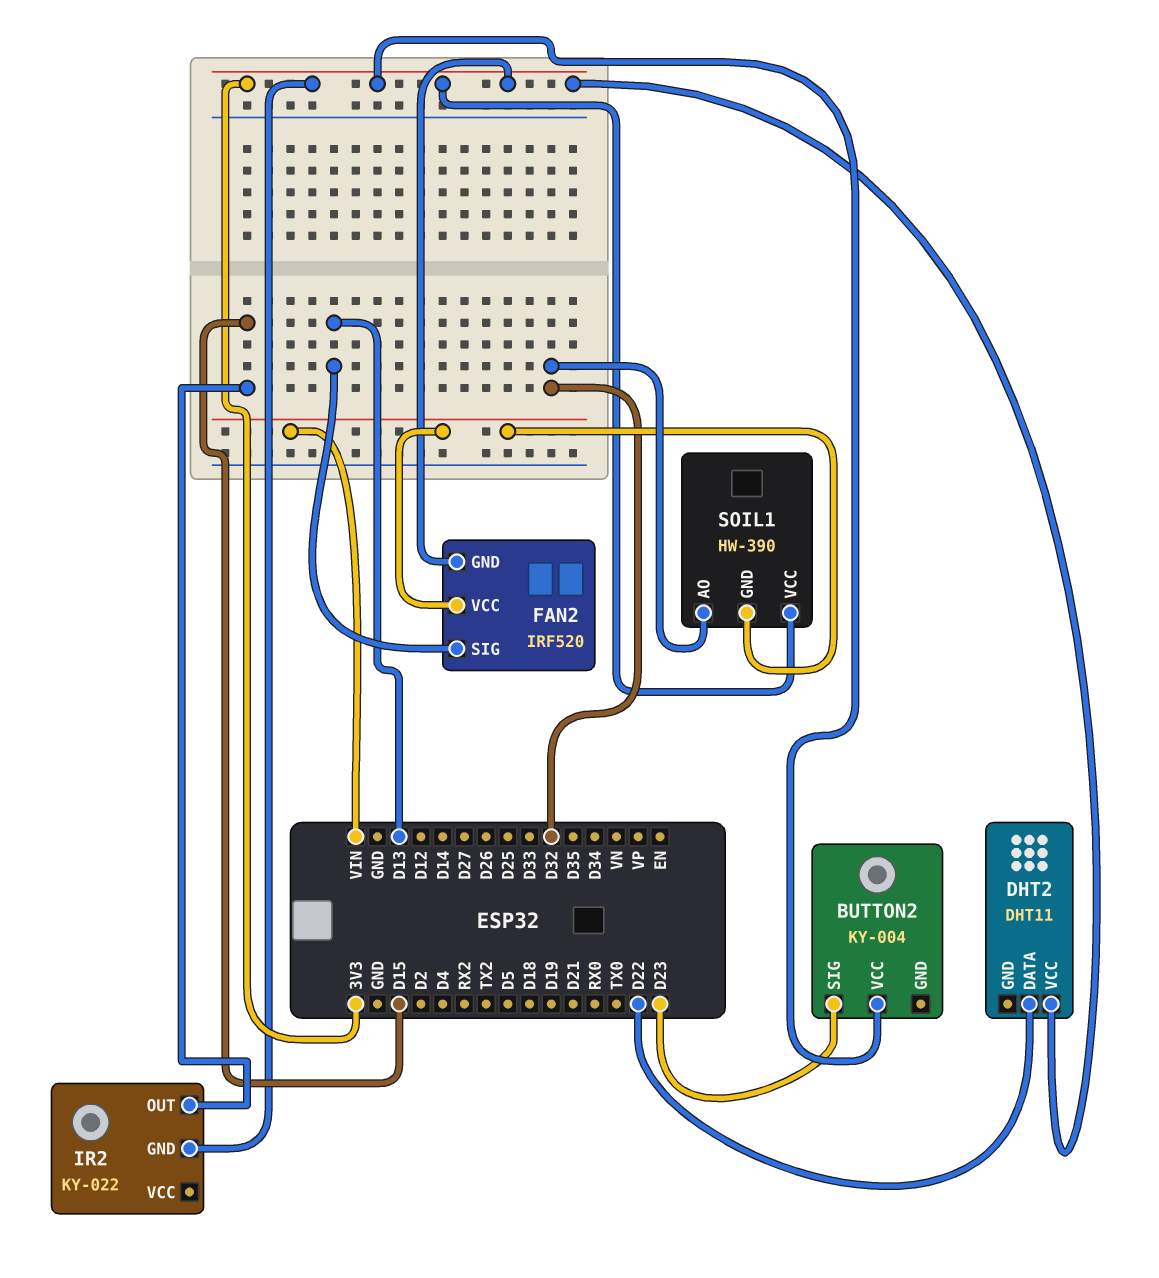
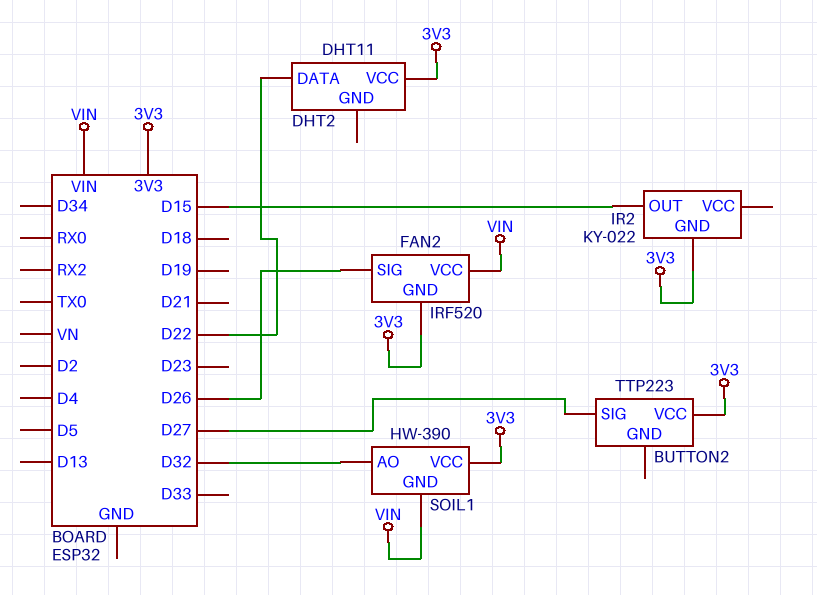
BUTTON2: KY-004 -> TTP223
BUTTON2 pin SIG: D23 -> D27
FAN2 pin SIG: D13 -> D26

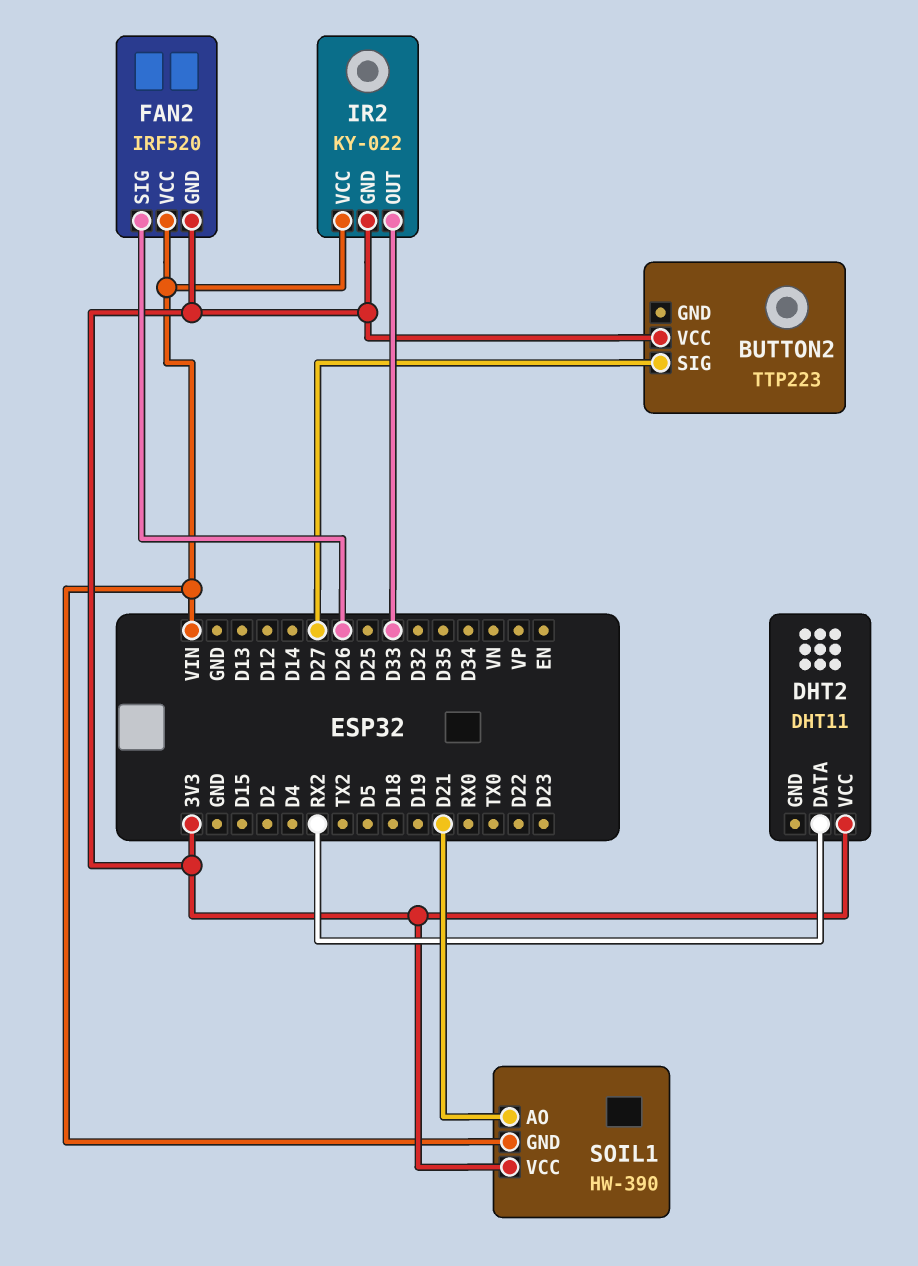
DHT2 pin DATA: D22 -> RX2
IR2 pin OUT: D15 -> D33
IR2 pin VCC: none -> VIN
SOIL1 pin AO: D32 -> D21

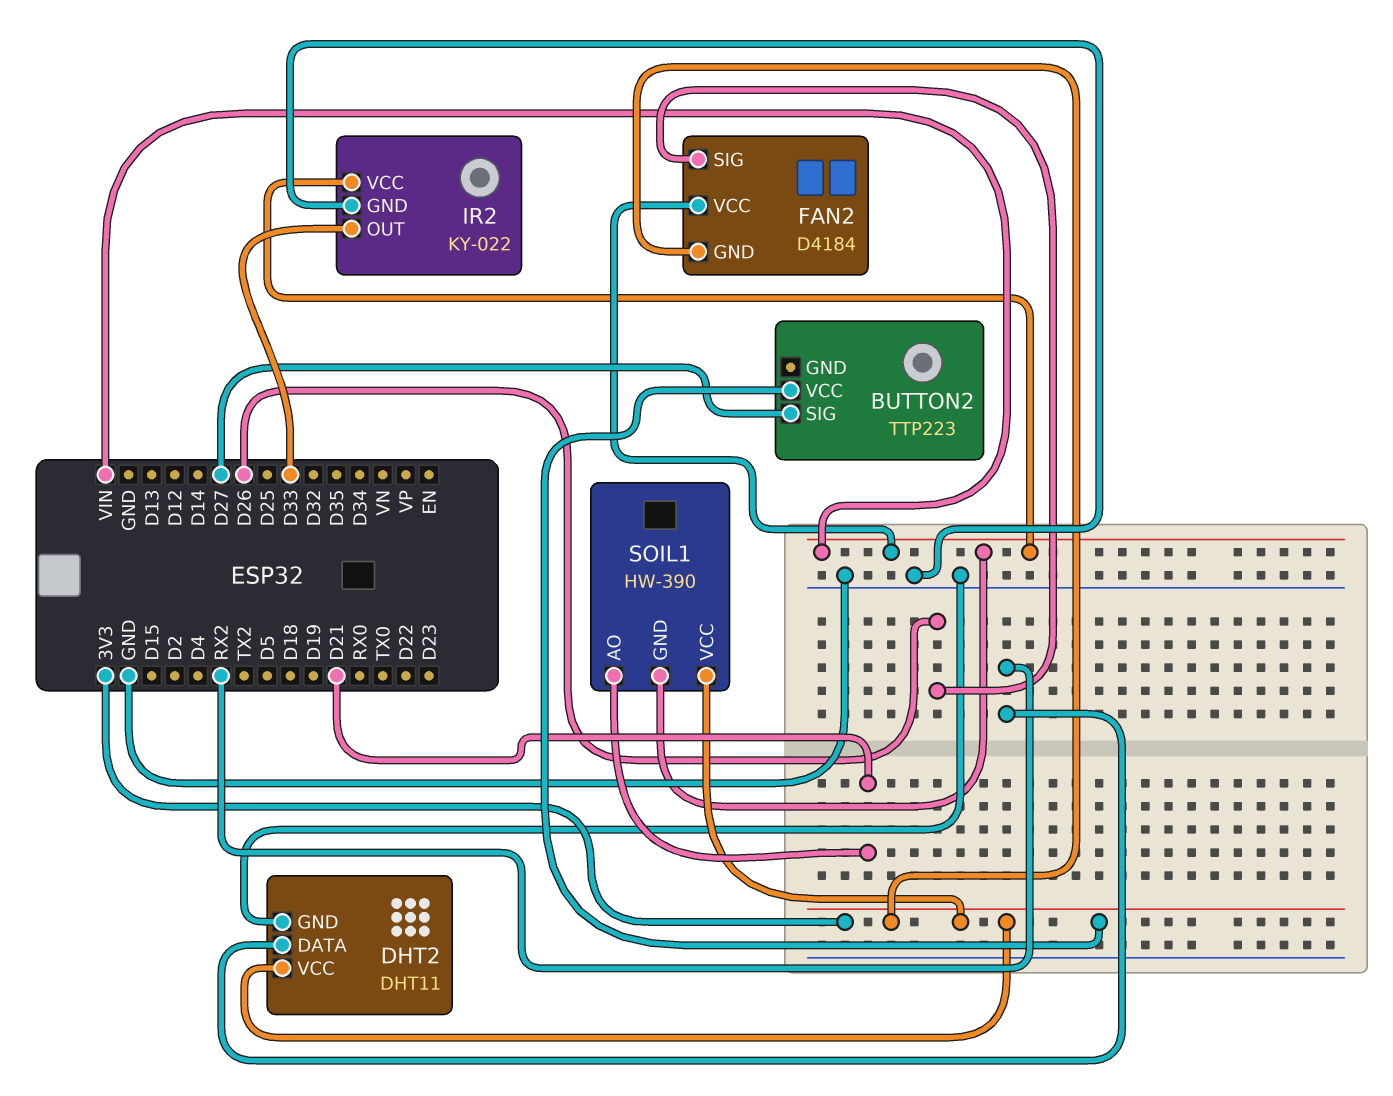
DHT2 pin GND: none -> GND
FAN2: IRF520 -> D4184
IR2 pin GND: 3V3 -> GND

